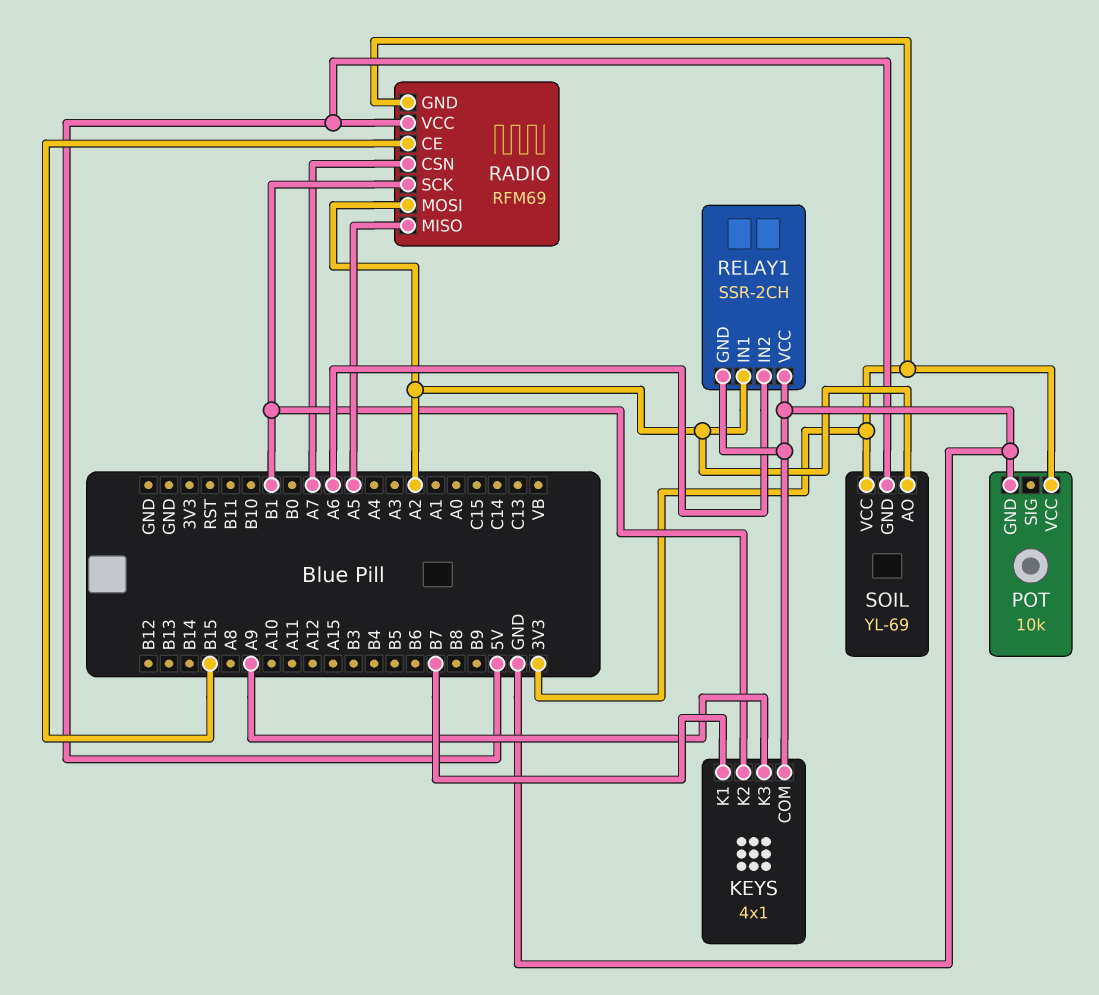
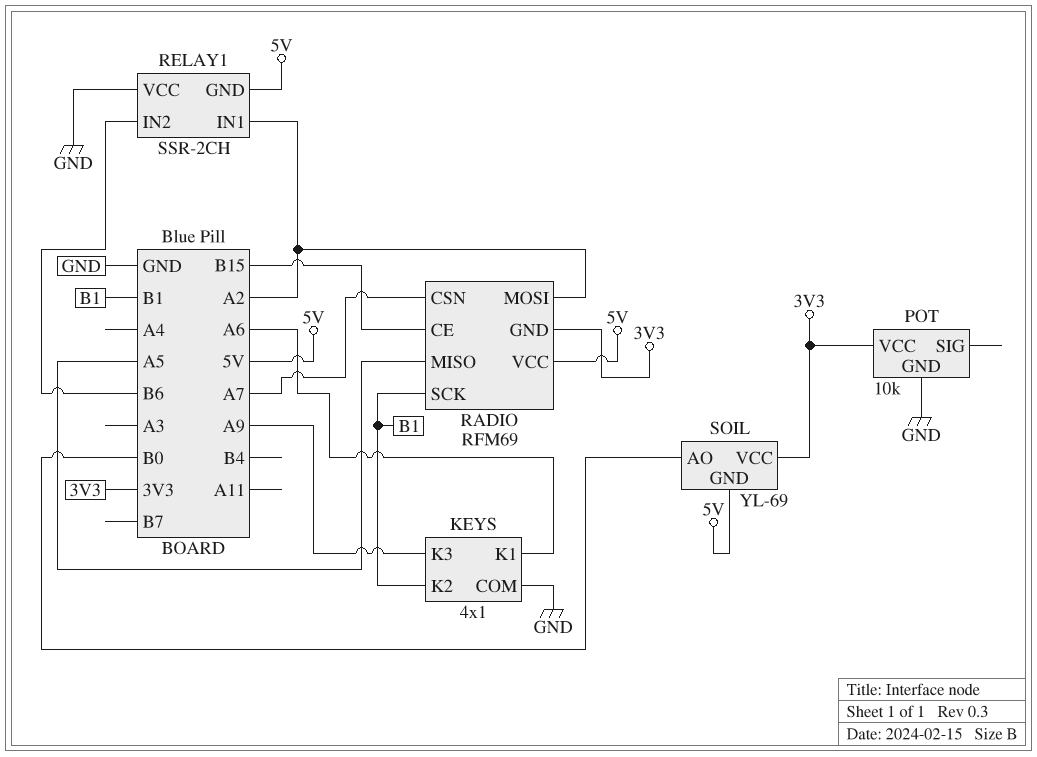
KEYS pin K1: B7 -> A6
RELAY1 pin GND: GND -> 5V
RELAY1 pin IN2: A6 -> B6
SOIL pin AO: A2 -> B0

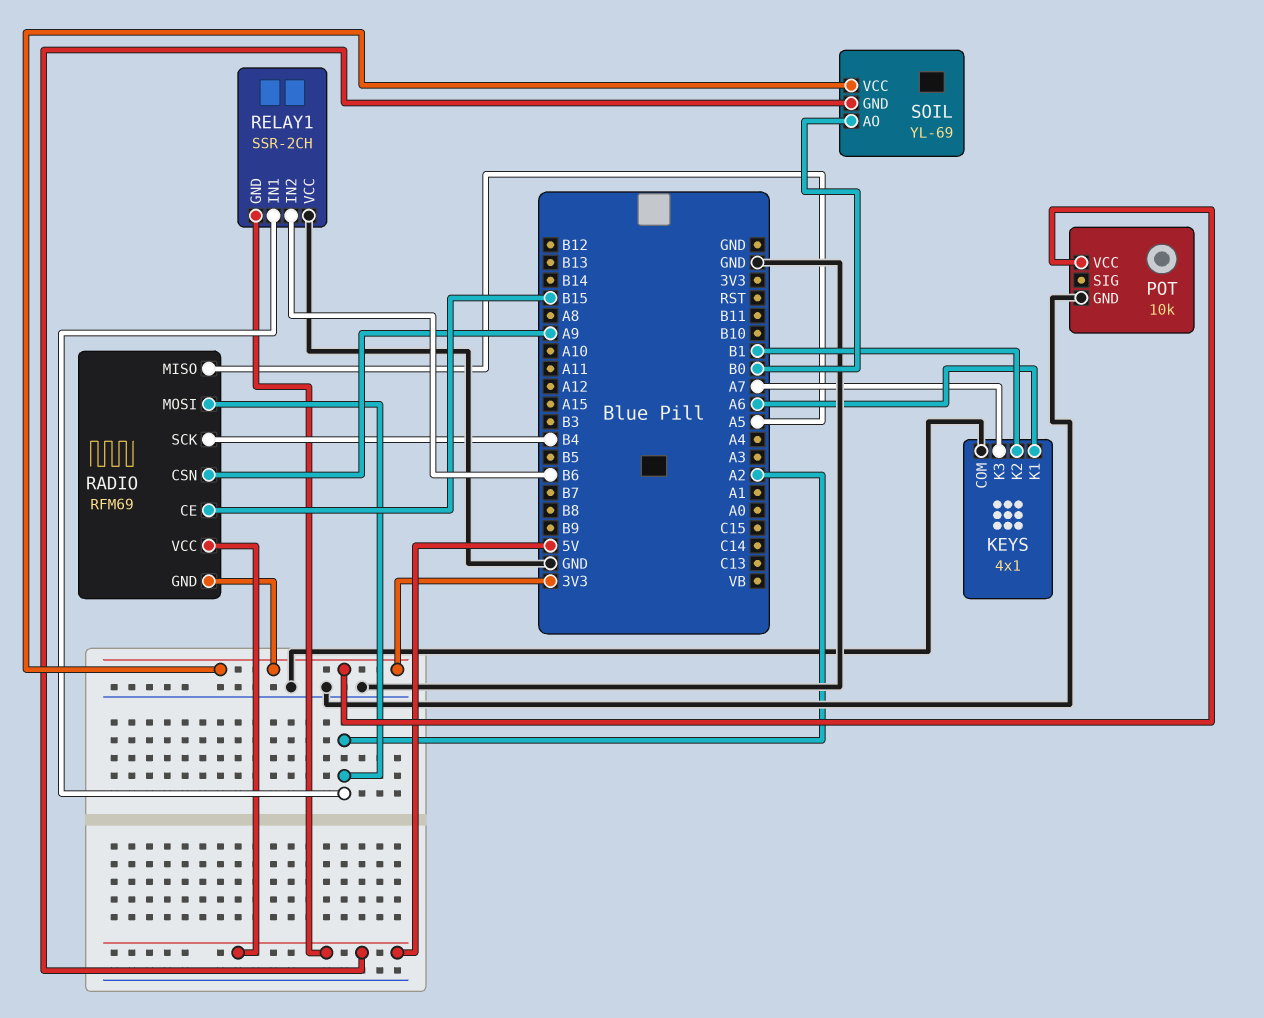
KEYS pin K3: A9 -> A7
RADIO pin CSN: A7 -> A9
RADIO pin SCK: B1 -> B4

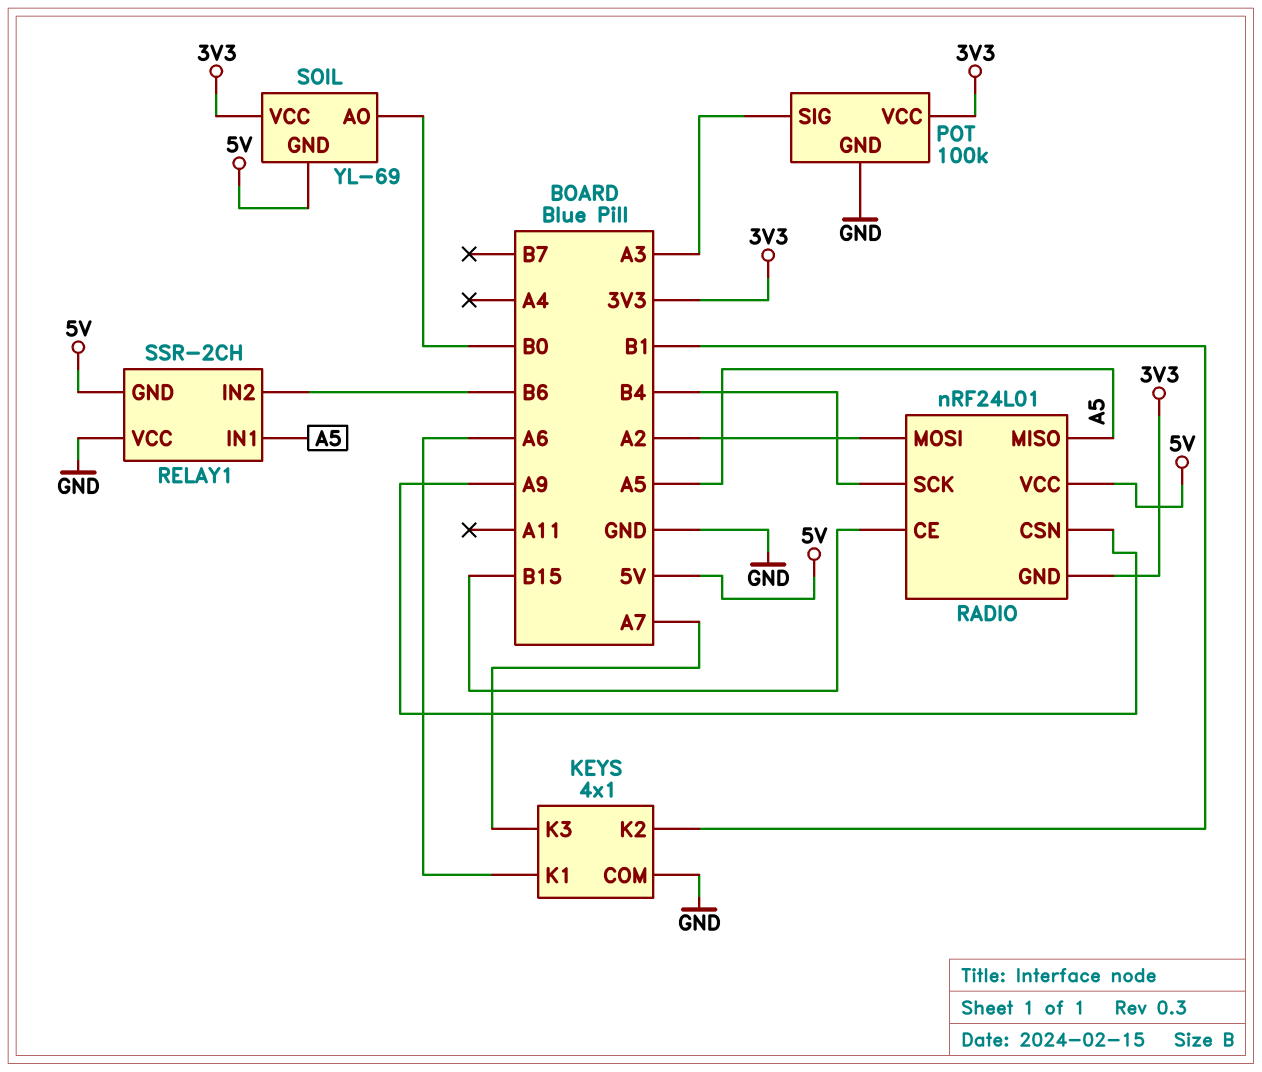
POT: 10k -> 100k
POT pin SIG: none -> A3
RADIO: RFM69 -> nRF24L01
RELAY1 pin IN1: A2 -> A5

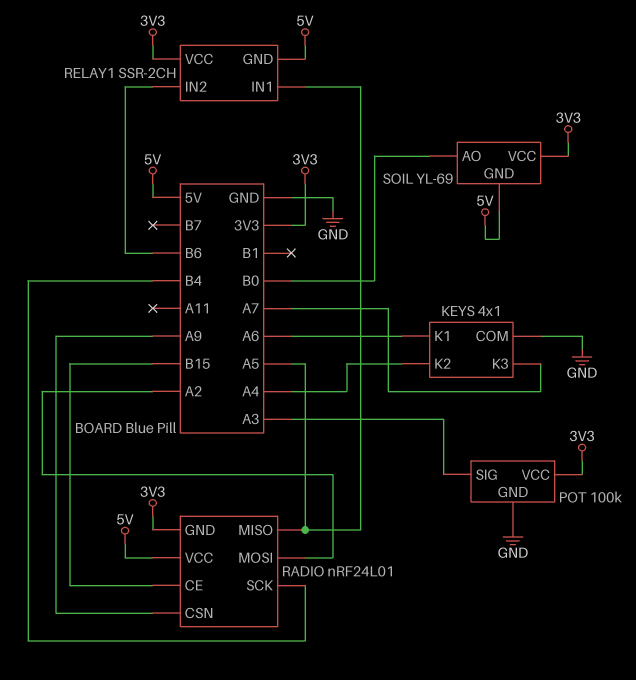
KEYS pin K2: B1 -> A4
RELAY1 pin VCC: GND -> 3V3

